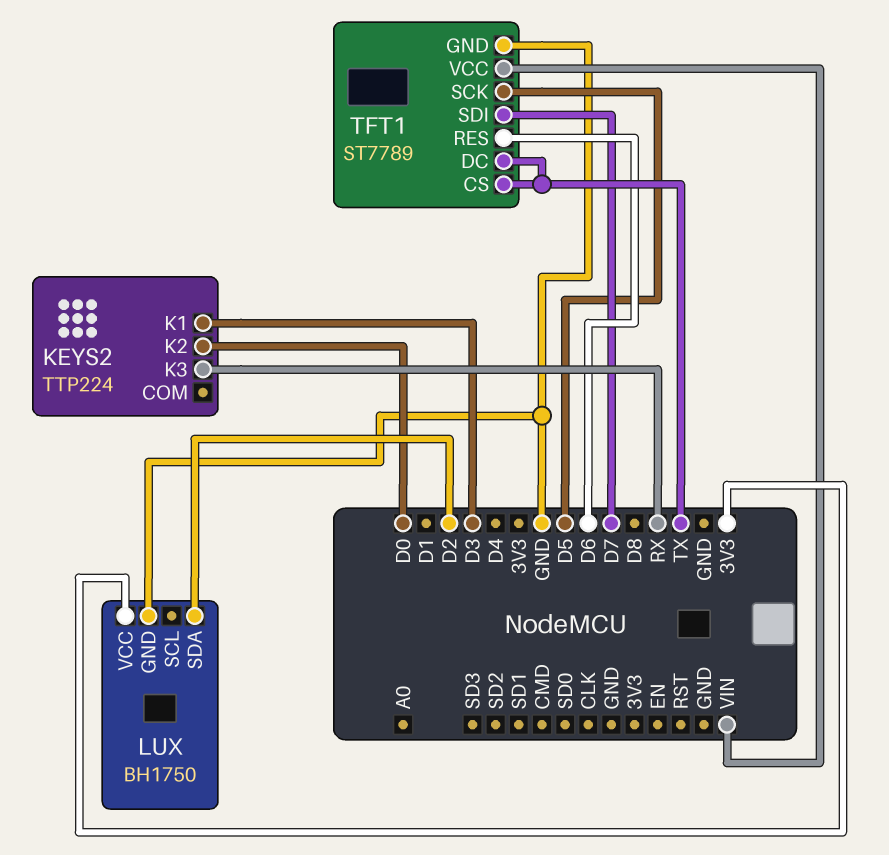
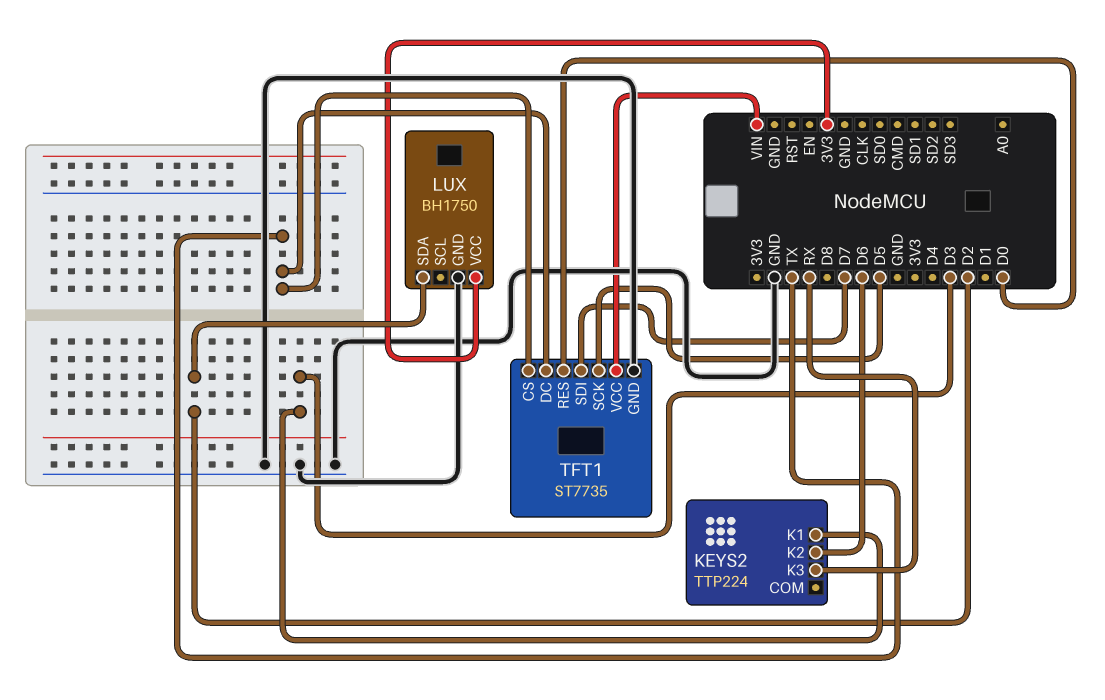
KEYS2 pin K2: D0 -> D6
TFT1: ST7789 -> ST7735
TFT1 pin RES: D6 -> D0

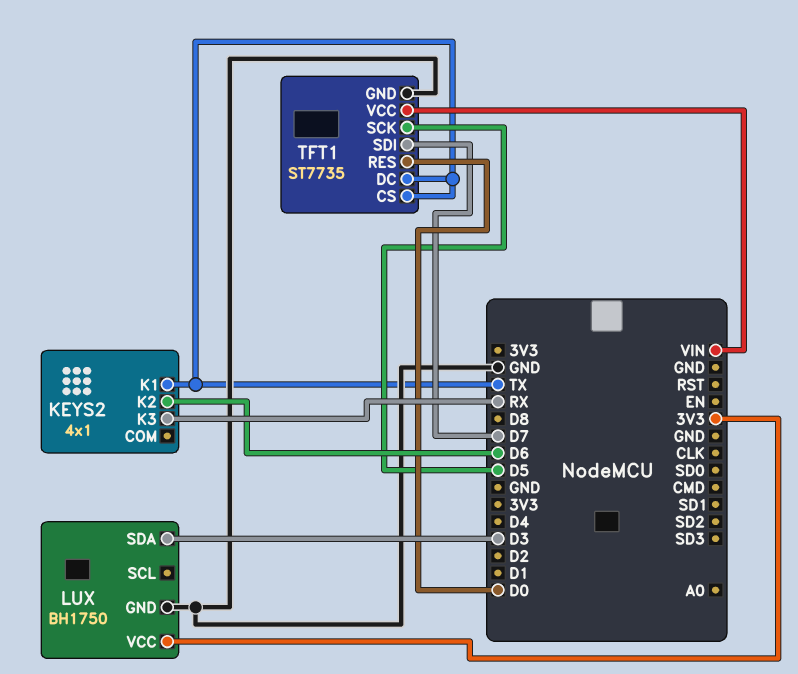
KEYS2: TTP224 -> 4x1
KEYS2 pin K1: D3 -> TX
LUX pin SDA: D2 -> D3

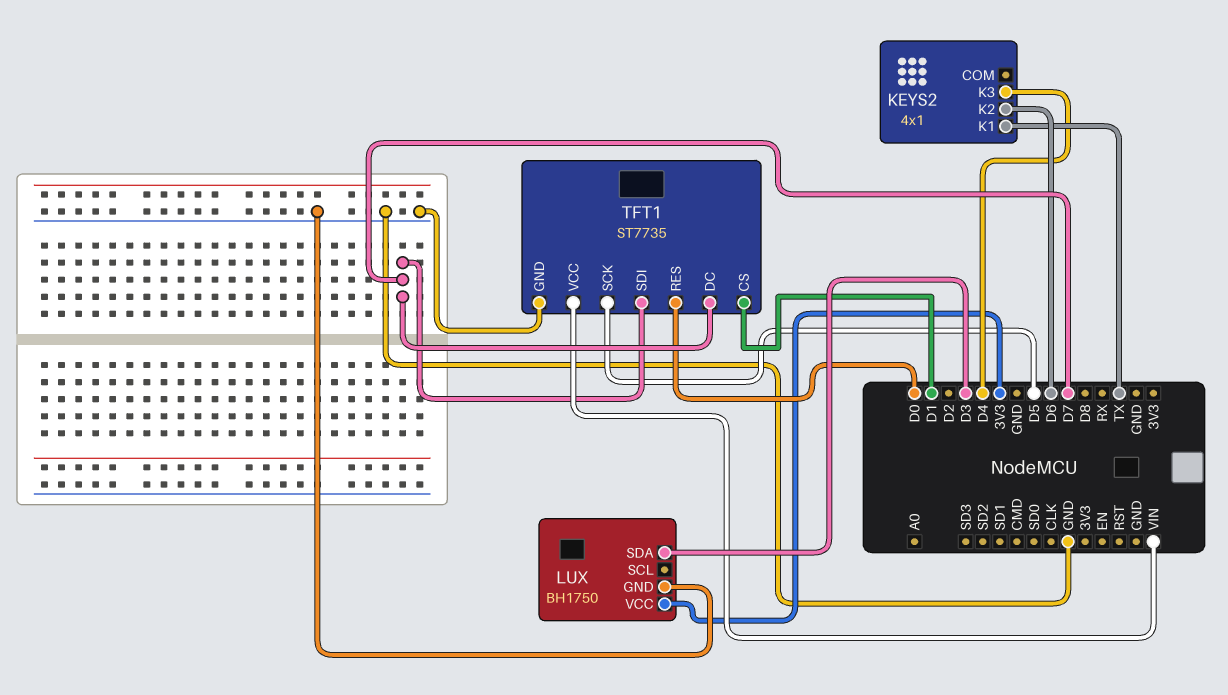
KEYS2 pin K3: RX -> D4
TFT1 pin CS: TX -> D1
TFT1 pin DC: TX -> D7

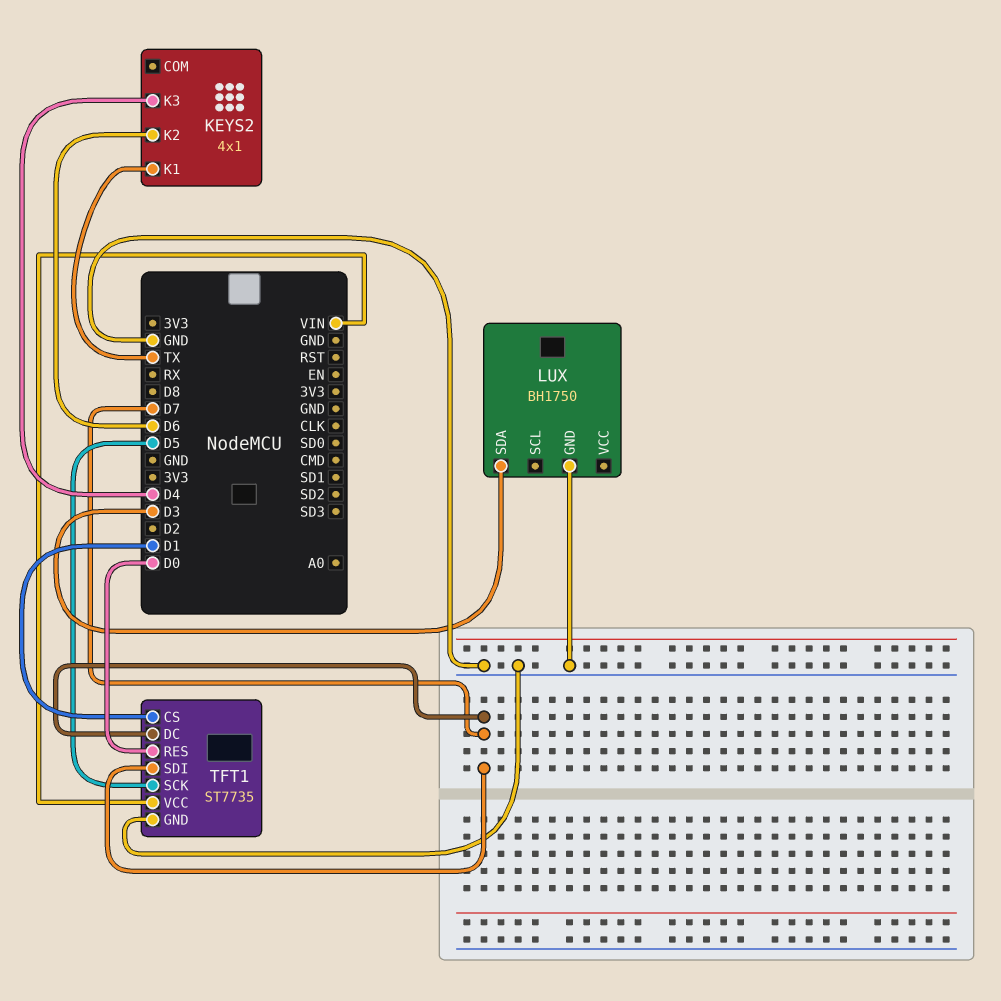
LUX pin VCC: 3V3 -> none

